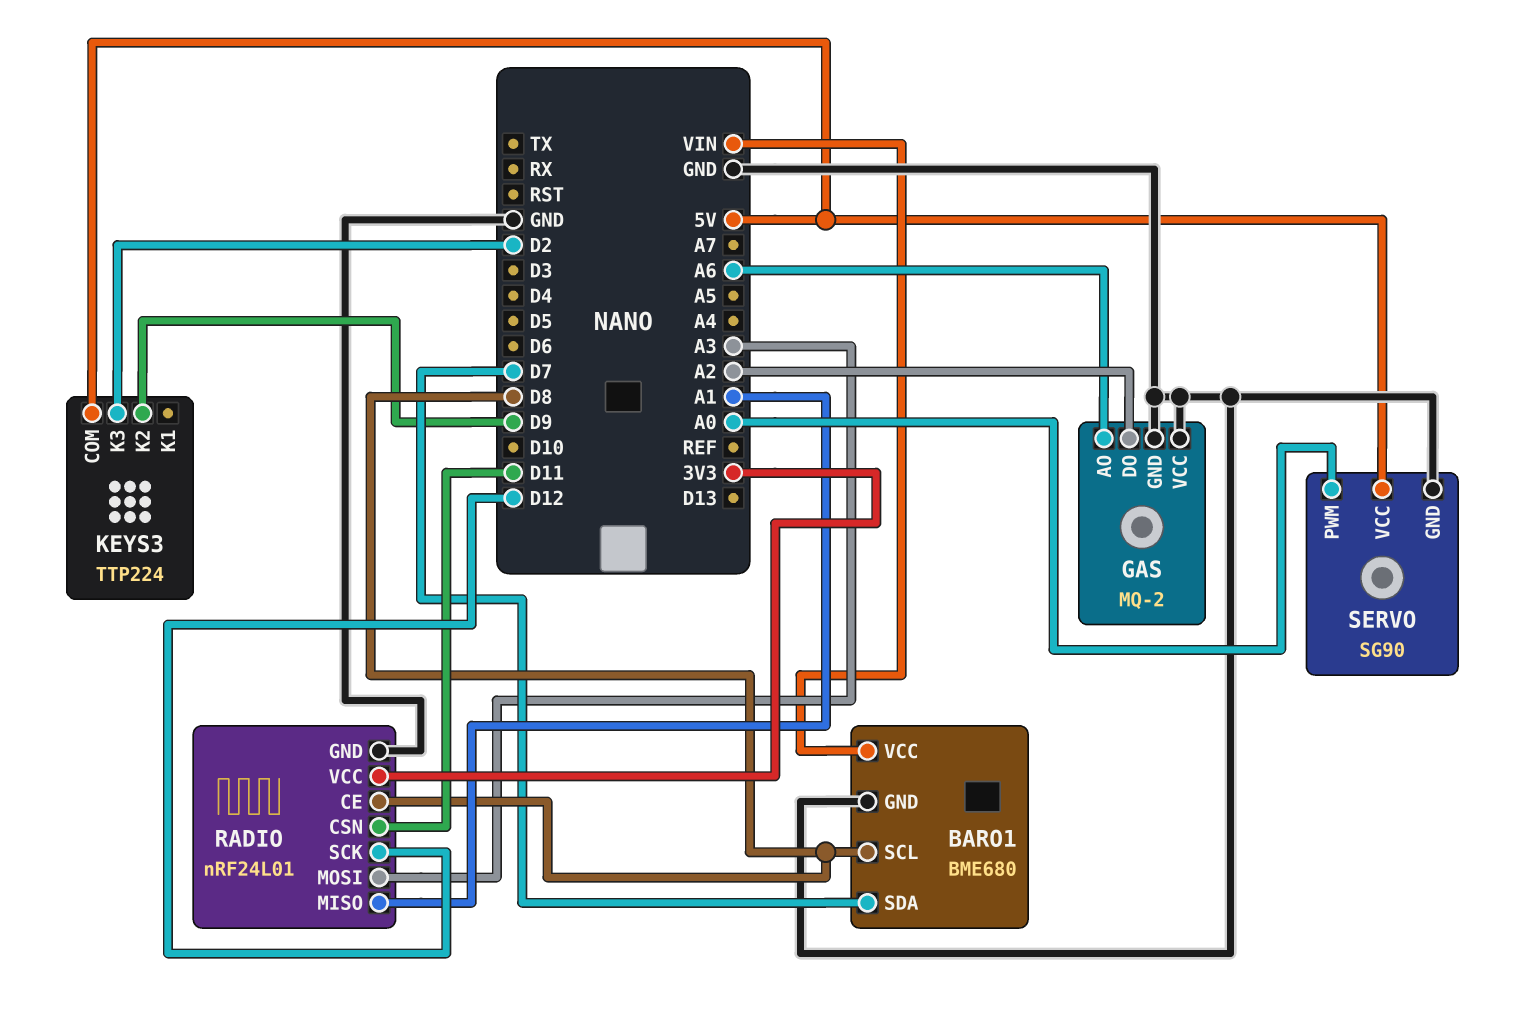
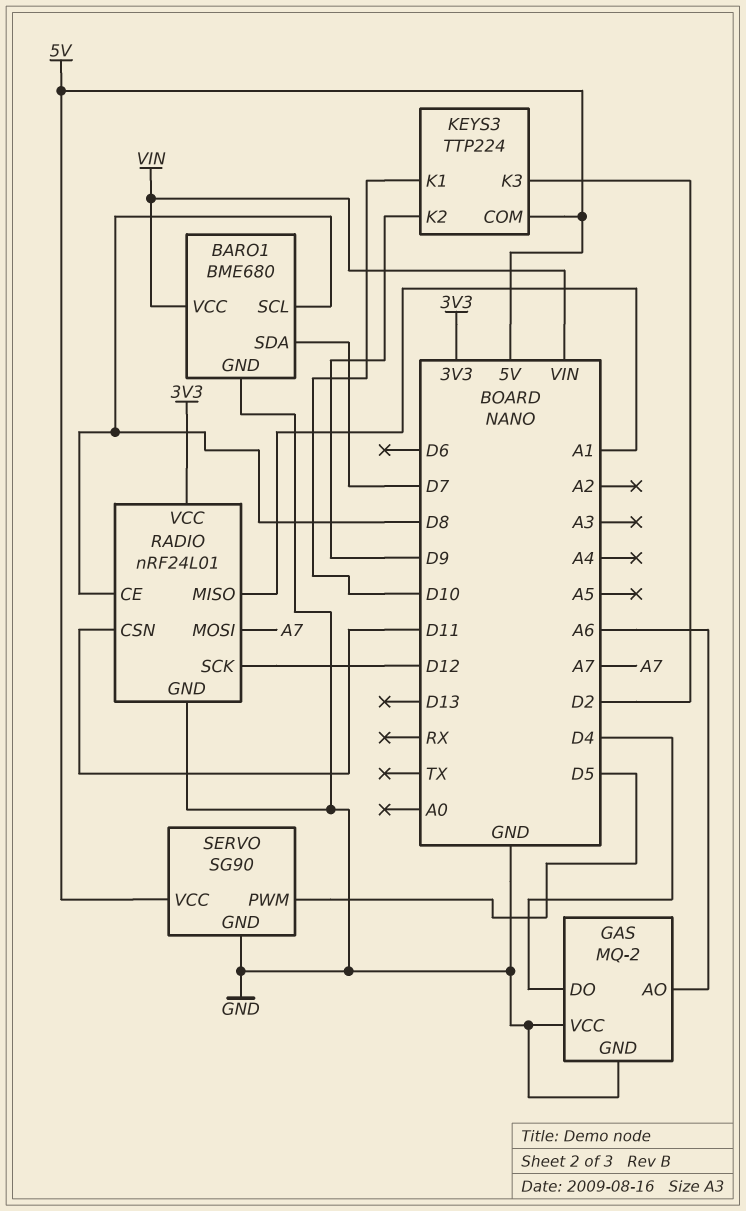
GAS pin DO: A2 -> D4
KEYS3 pin K1: none -> D10
RADIO pin MOSI: A3 -> A7
SERVO pin PWM: A0 -> D5

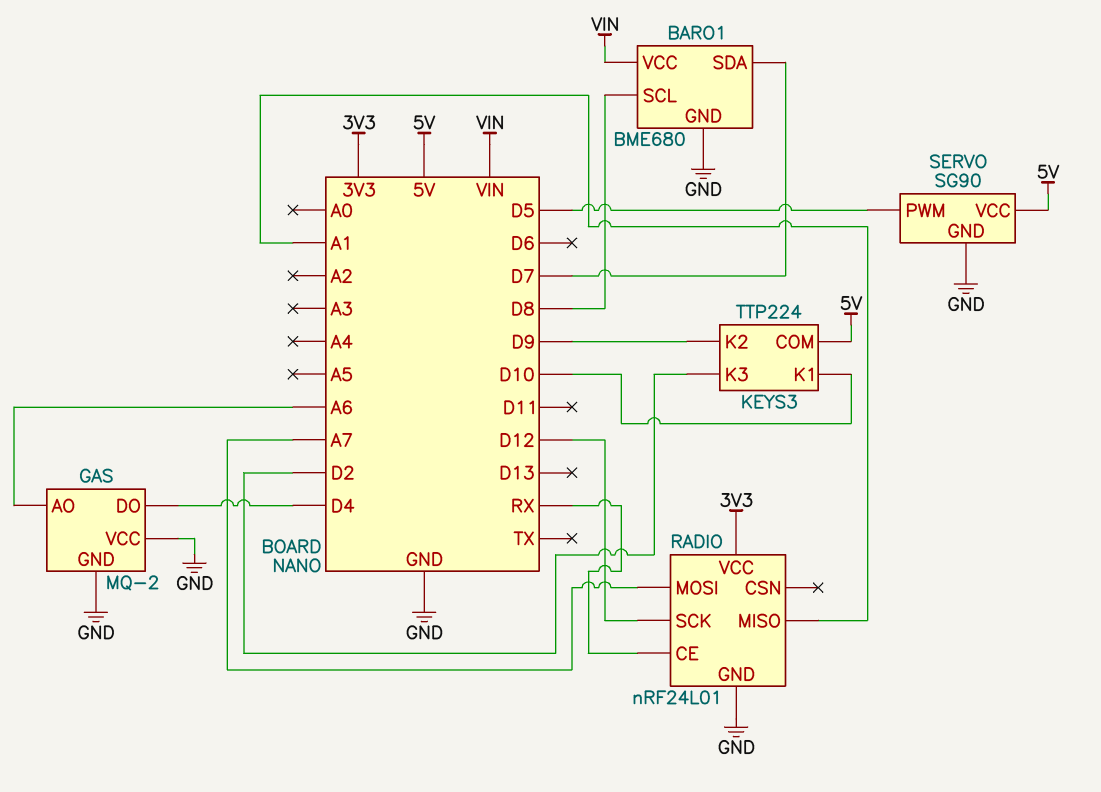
RADIO pin CE: D8 -> RX
RADIO pin CSN: D11 -> none

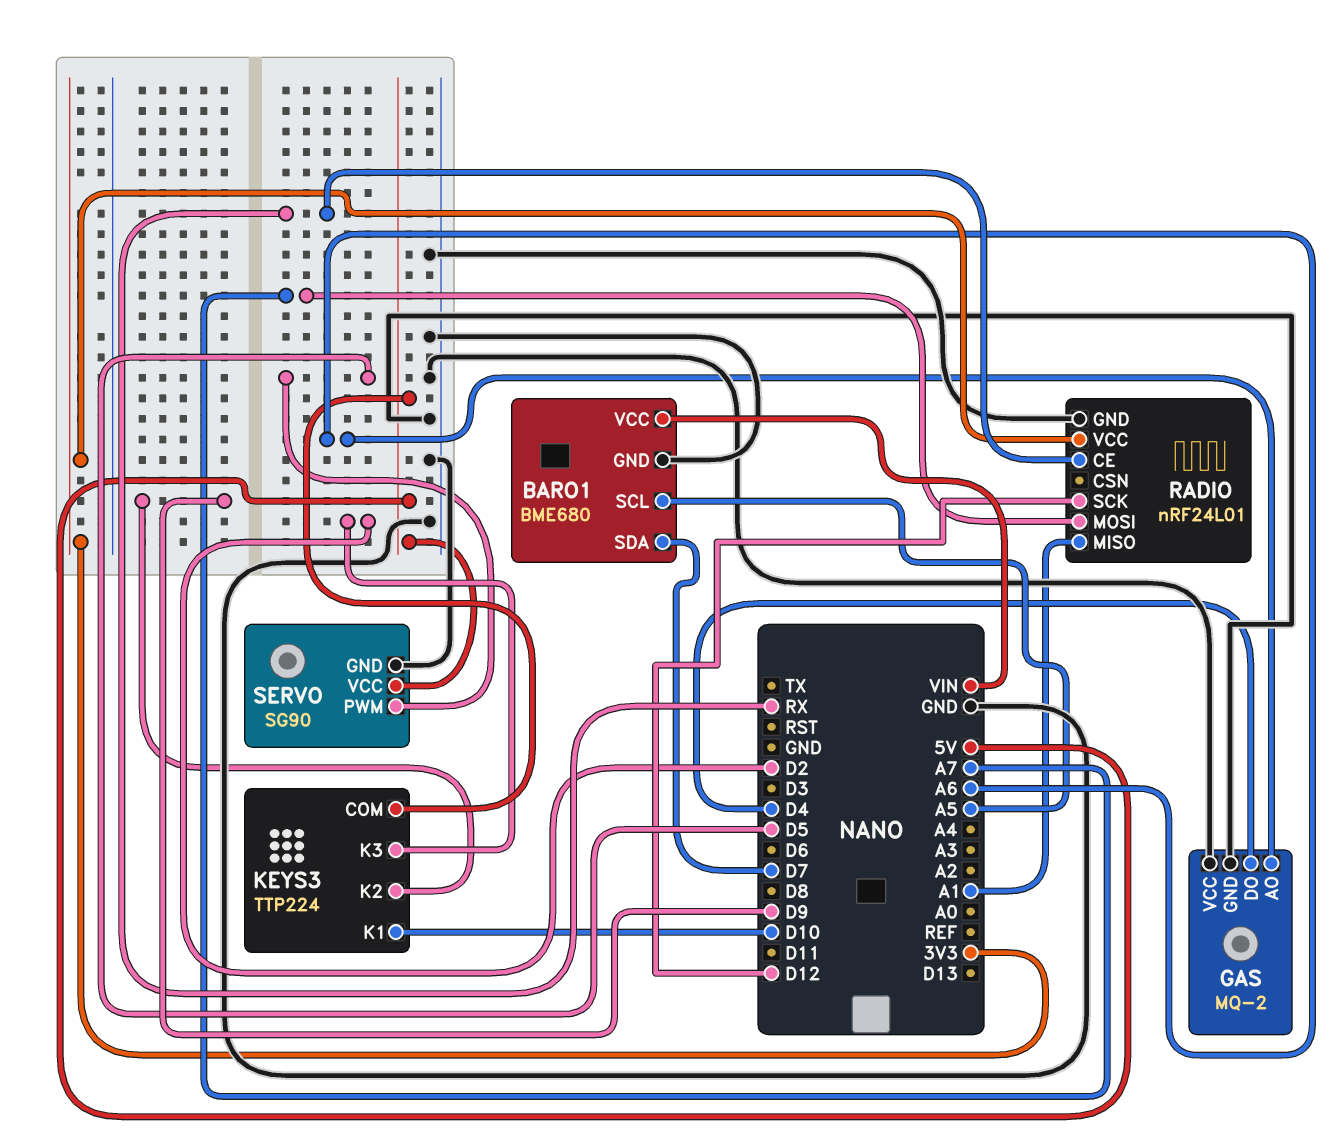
BARO1 pin SCL: D8 -> A5

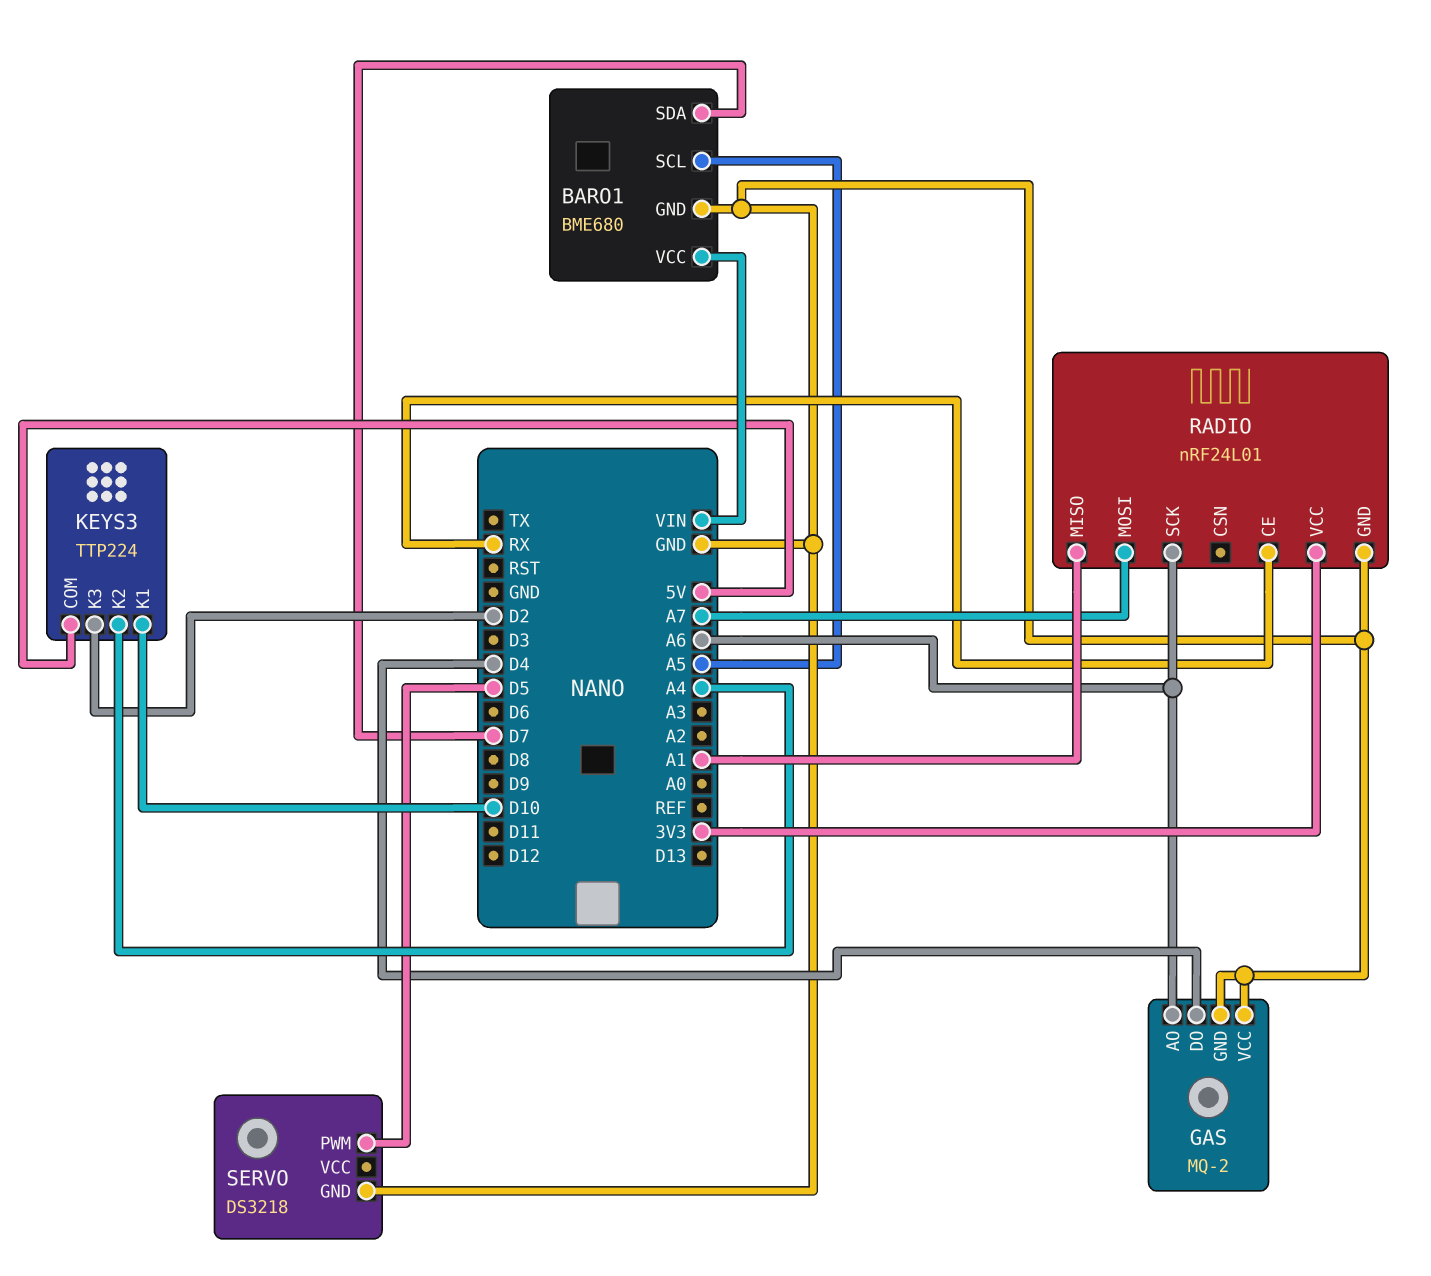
KEYS3 pin K2: D9 -> A4
RADIO pin SCK: D12 -> A6
SERVO: SG90 -> DS3218
SERVO pin VCC: 5V -> none

